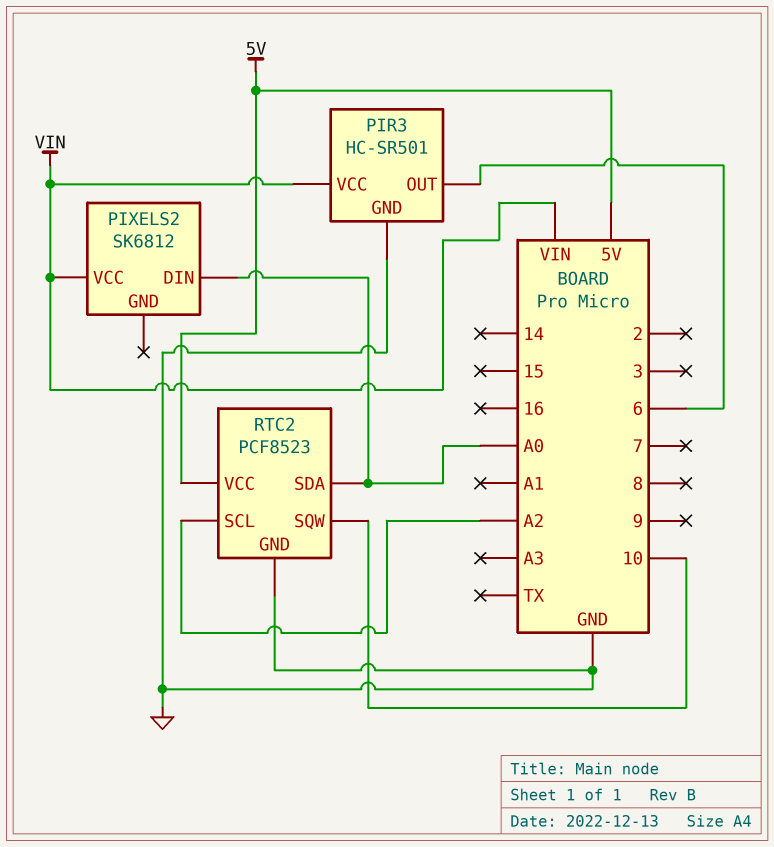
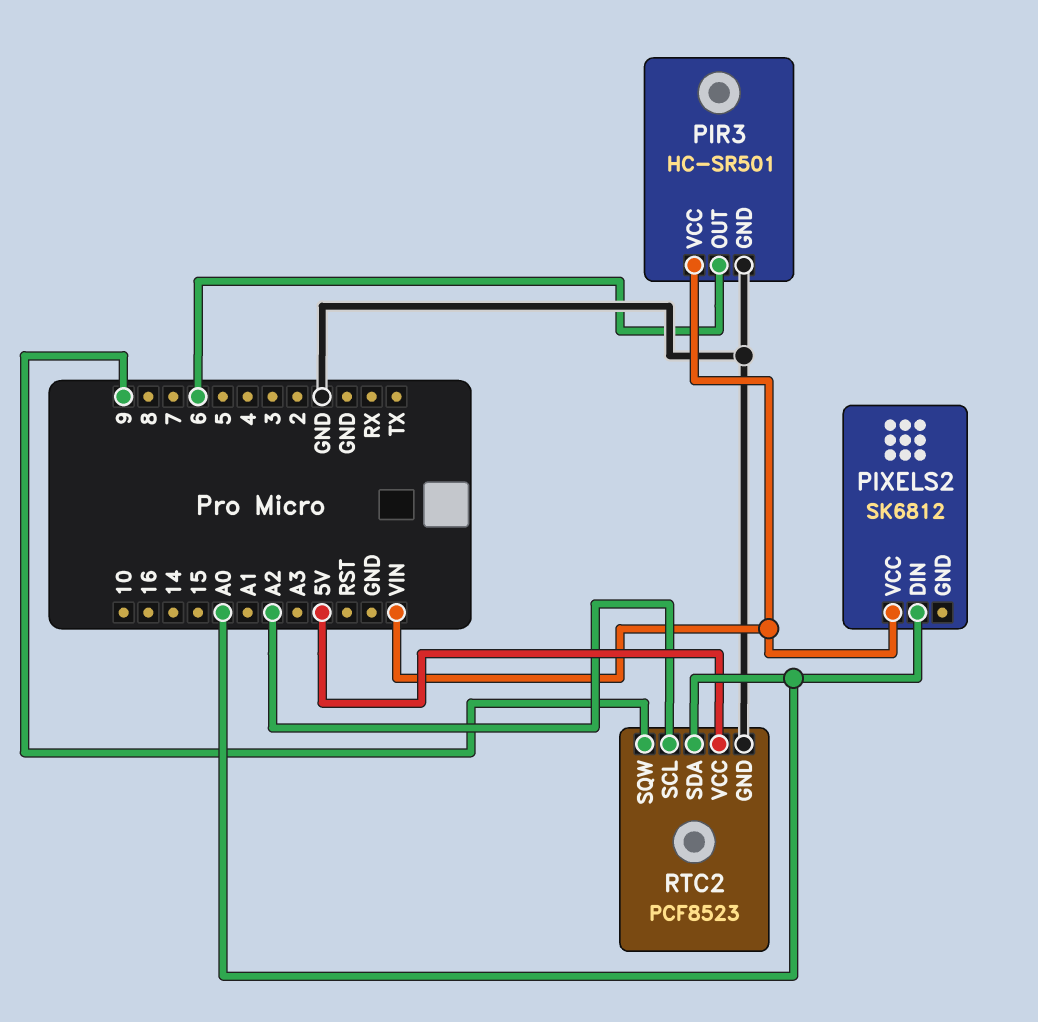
RTC2 pin SQW: 10 -> 9

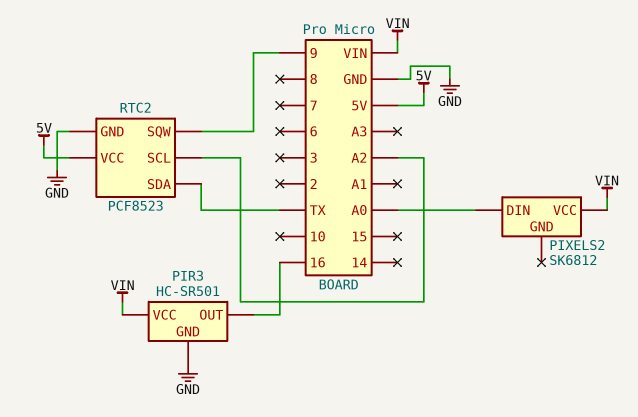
PIR3 pin OUT: 6 -> 16
RTC2 pin SDA: A0 -> TX

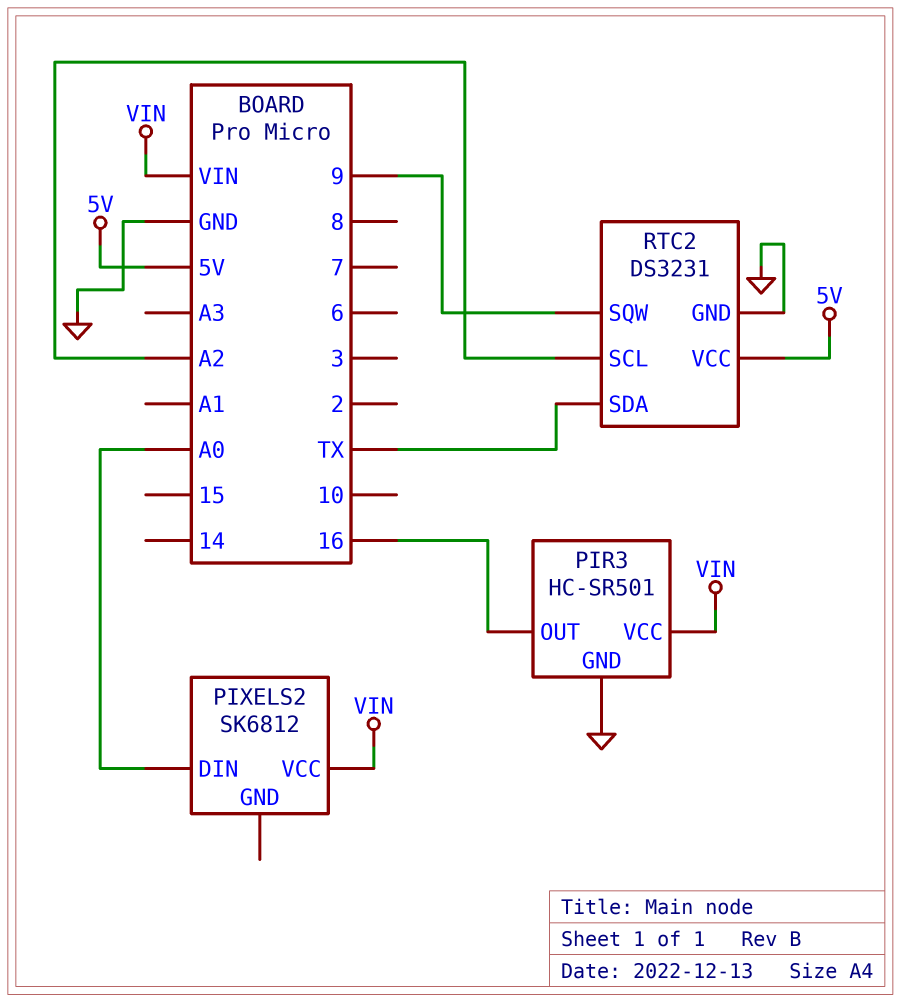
RTC2: PCF8523 -> DS3231

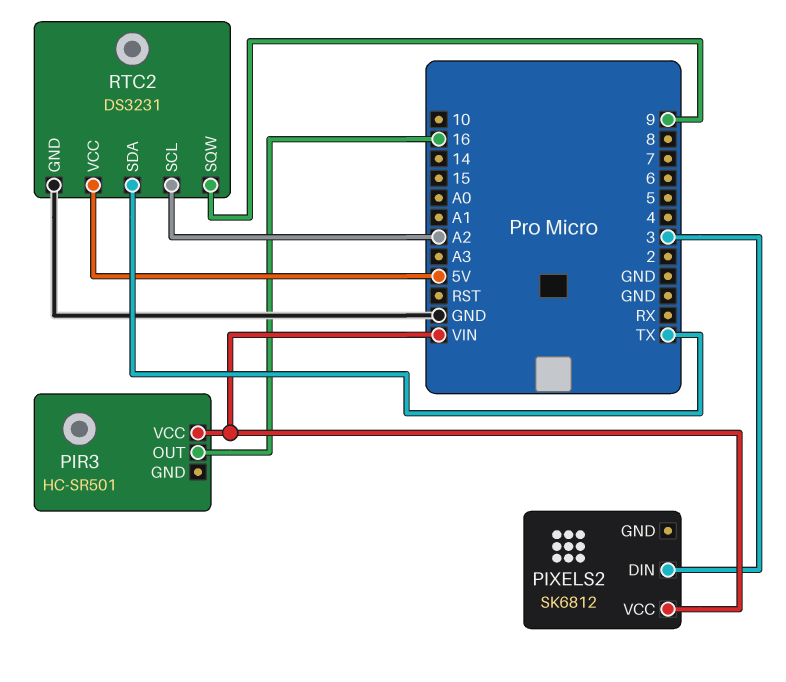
PIR3 pin GND: GND -> none
PIXELS2 pin DIN: A0 -> 3

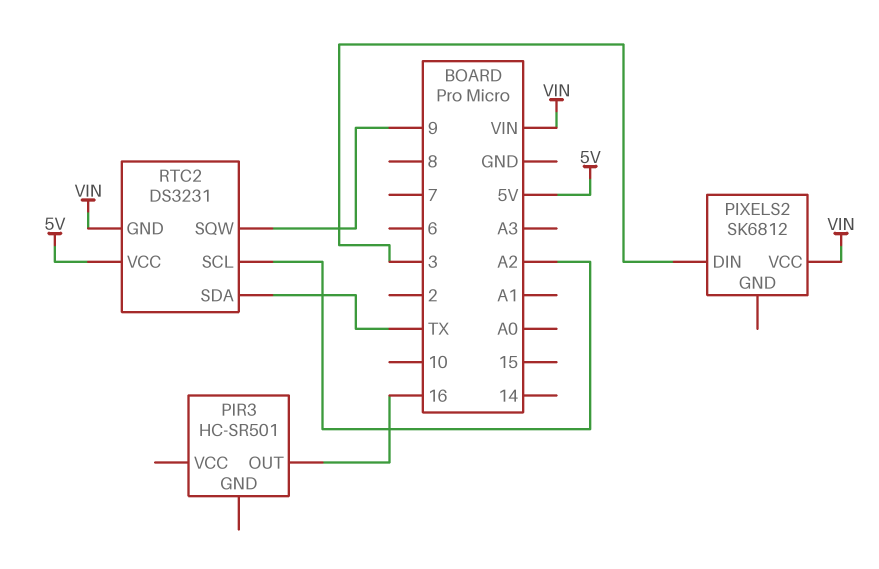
PIR3 pin VCC: VIN -> none
RTC2 pin GND: GND -> VIN

